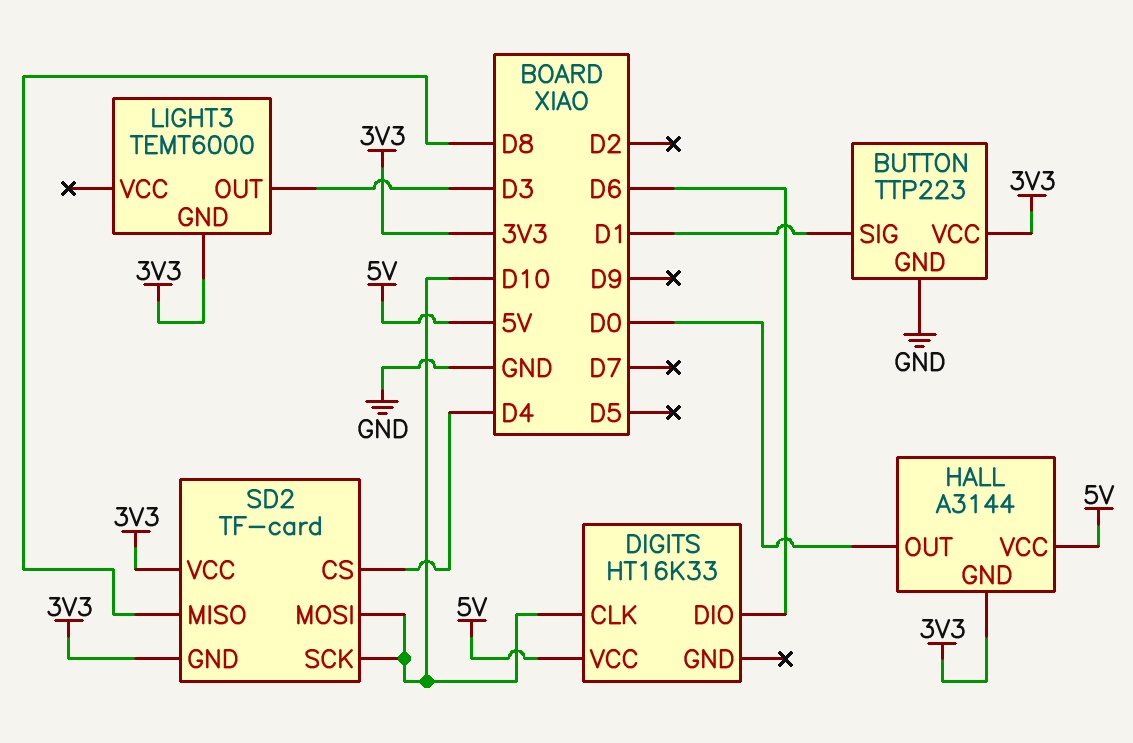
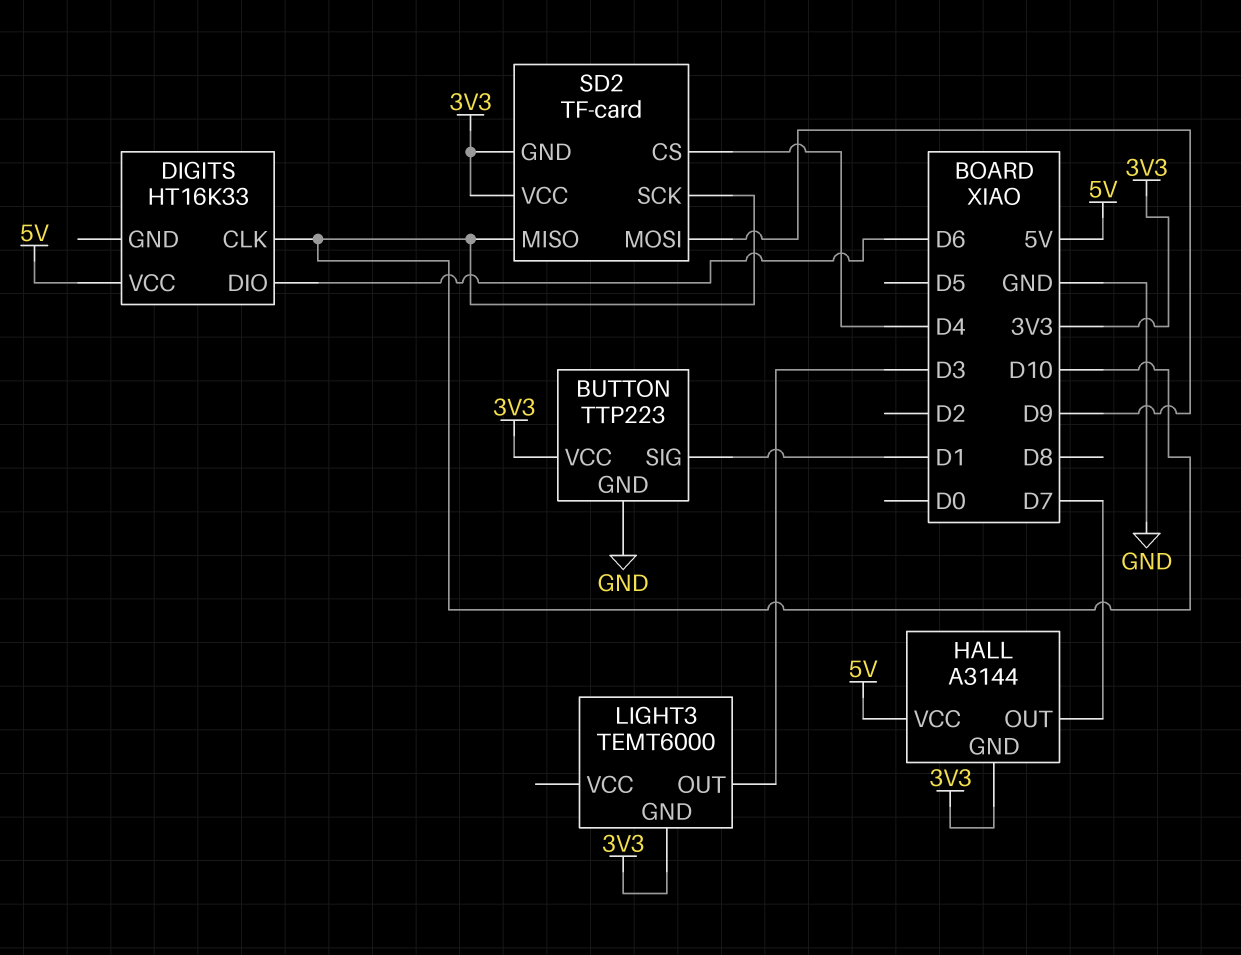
HALL pin OUT: D0 -> D7
SD2 pin MISO: D8 -> D10
SD2 pin MOSI: D10 -> D9

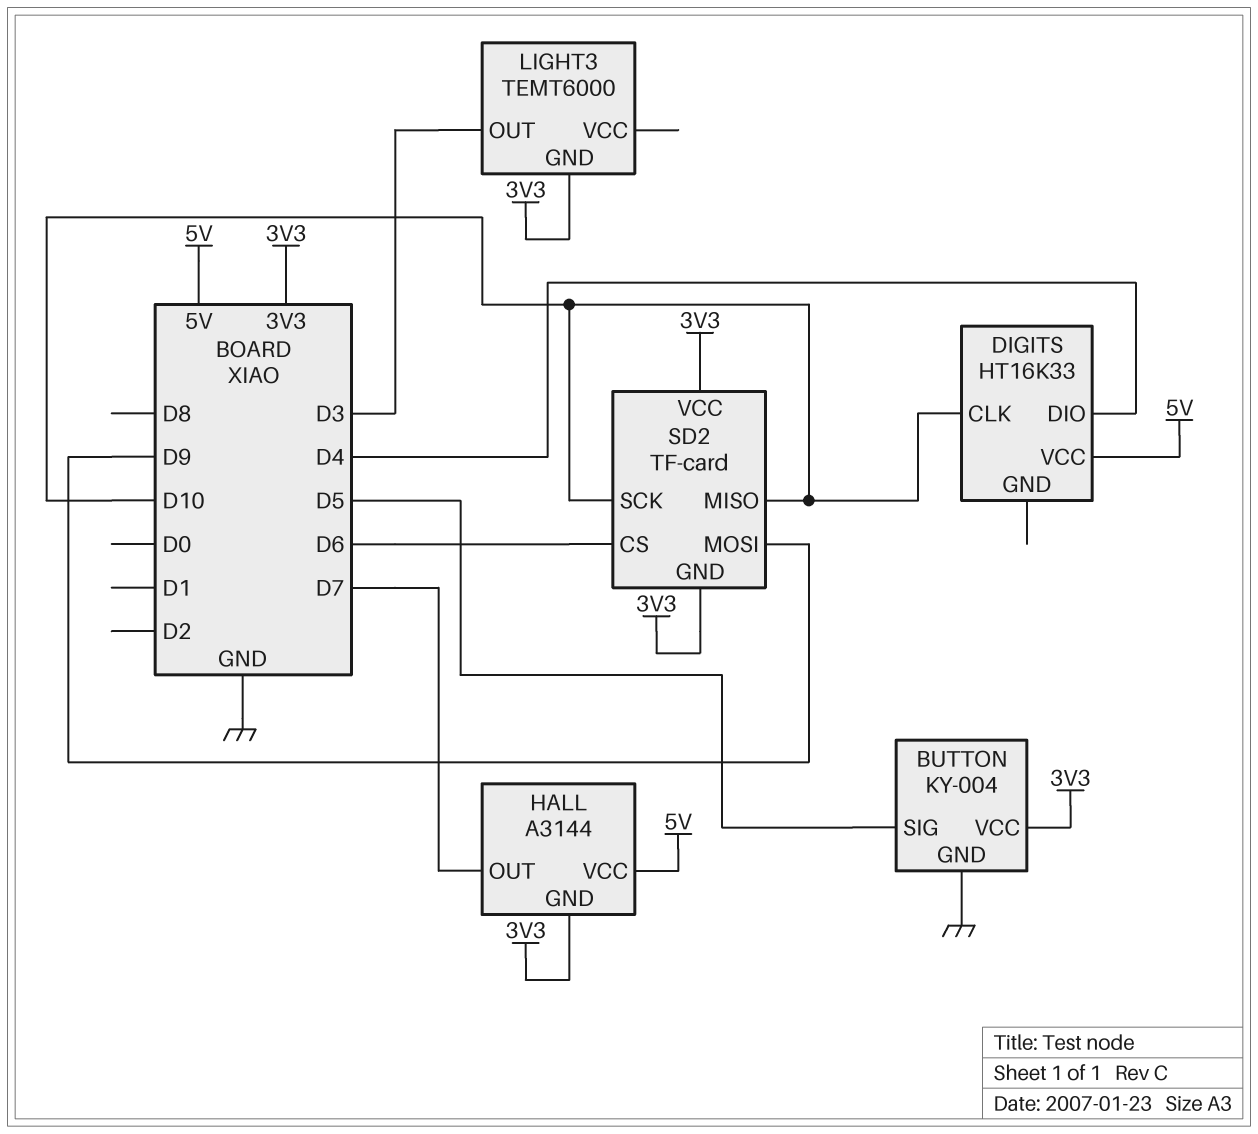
BUTTON: TTP223 -> KY-004
BUTTON pin SIG: D1 -> D5
DIGITS pin DIO: D6 -> D4
SD2 pin CS: D4 -> D6

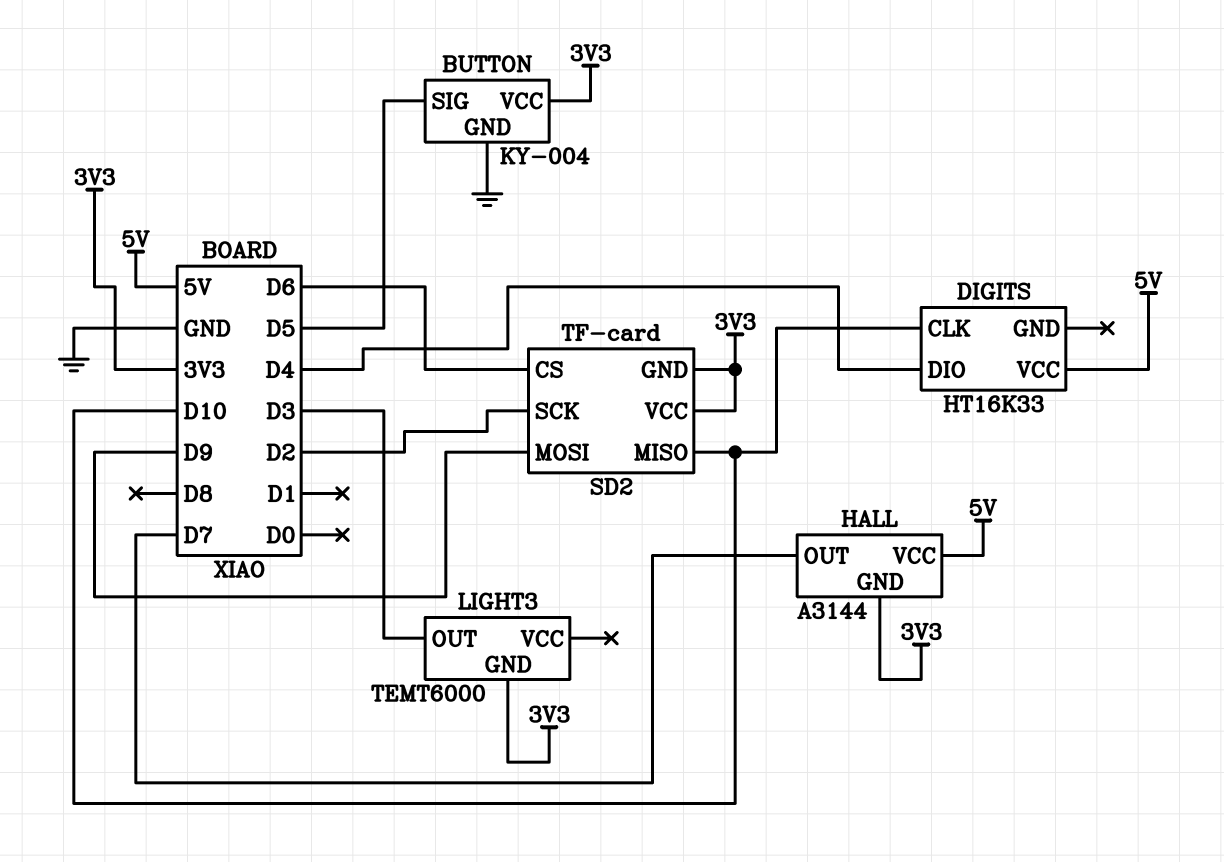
SD2 pin SCK: D10 -> D2

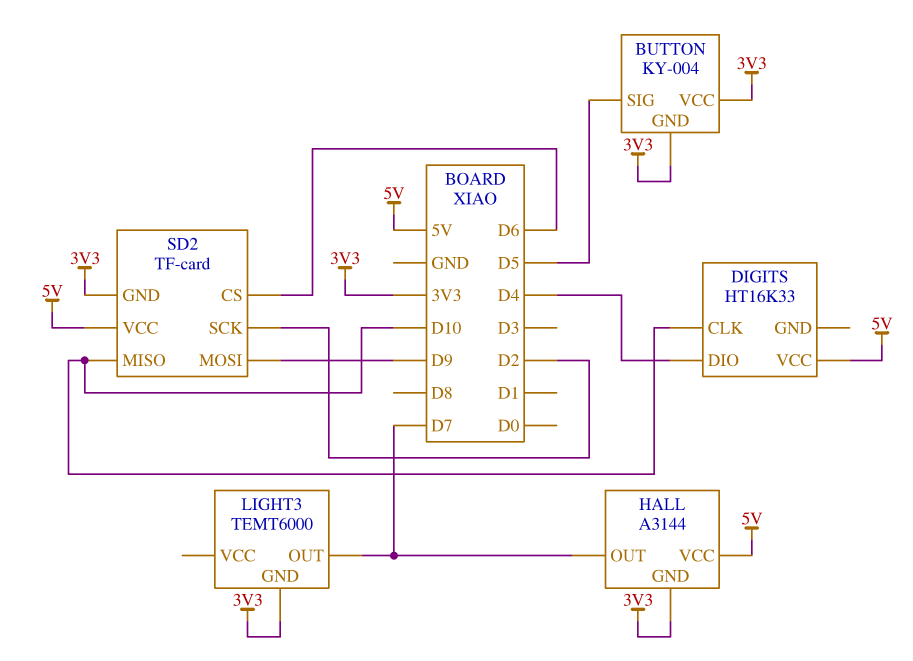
BUTTON pin GND: GND -> 3V3
LIGHT3 pin OUT: D3 -> D7
SD2 pin VCC: 3V3 -> 5V

